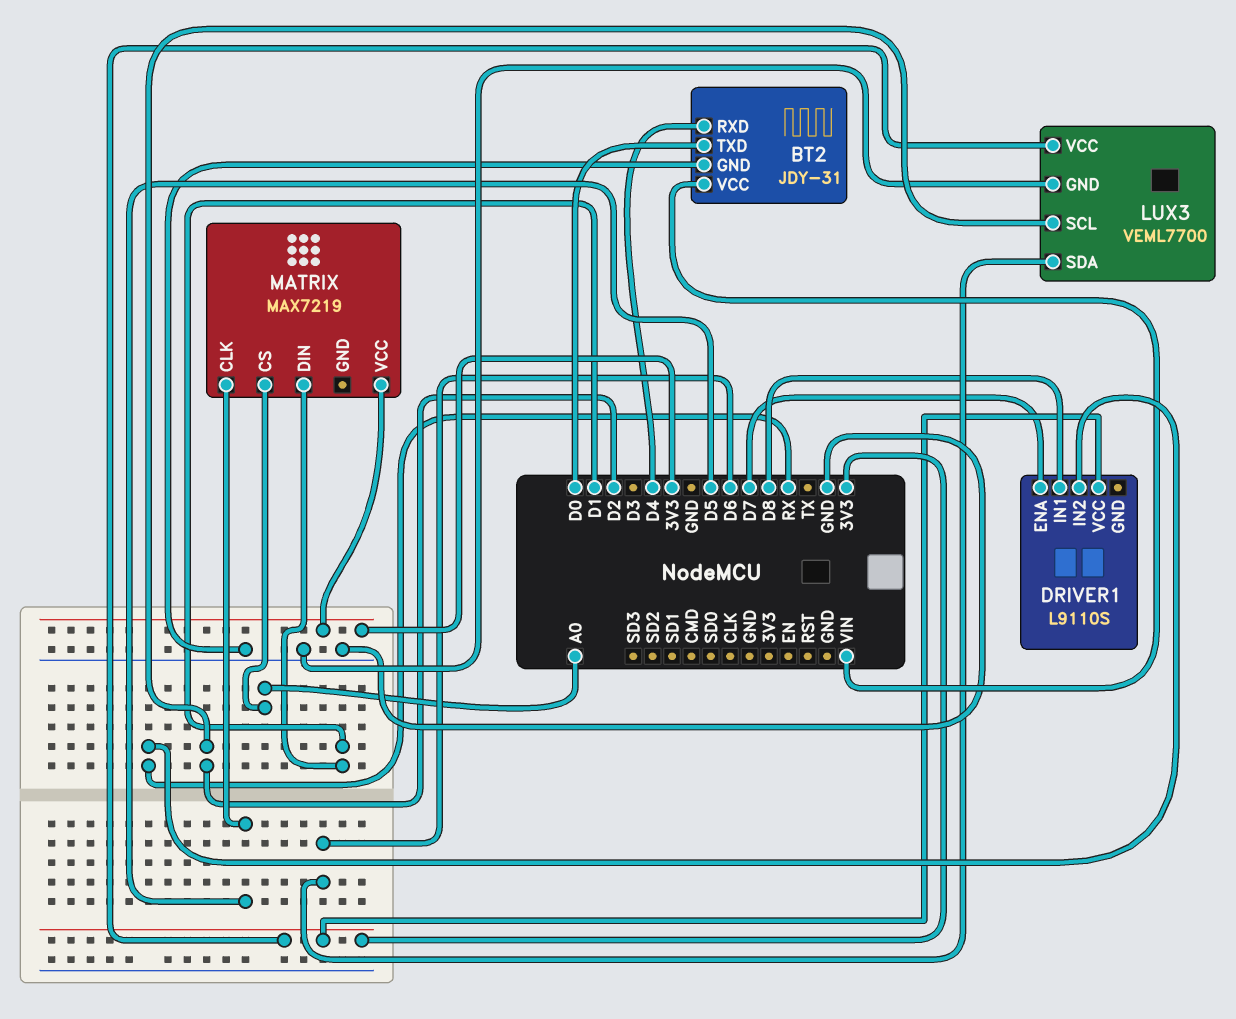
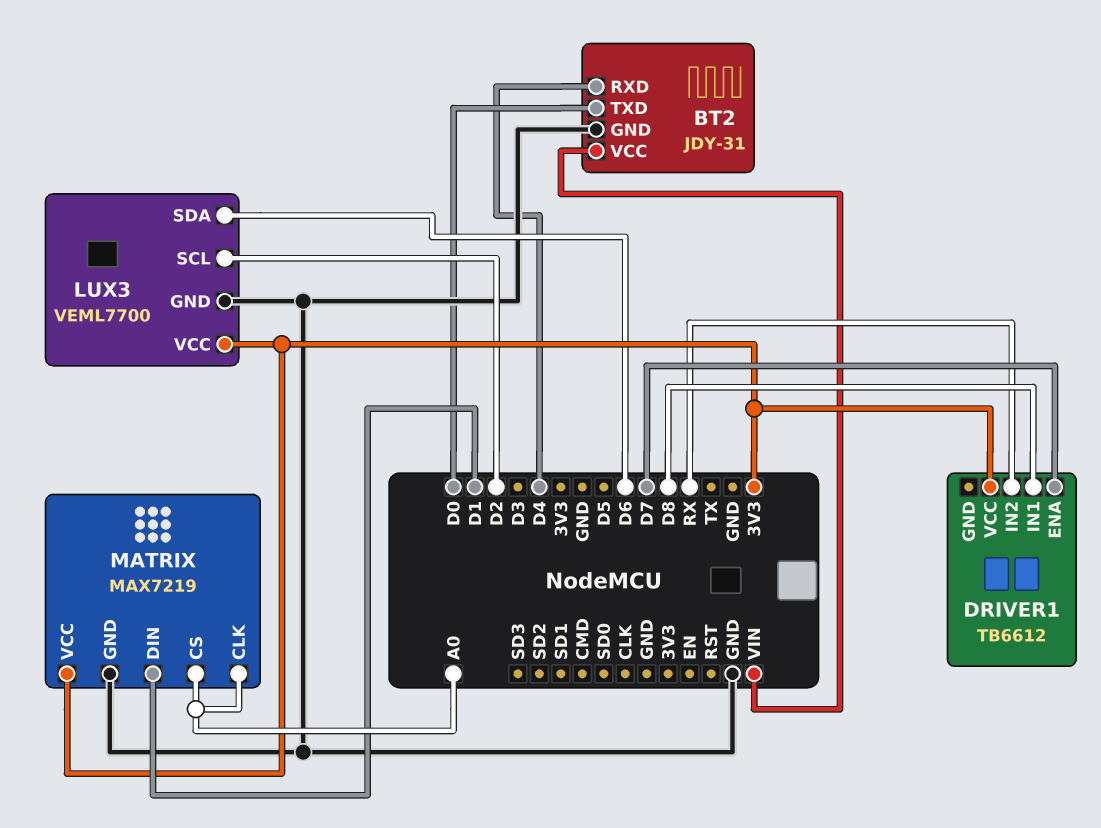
DRIVER1: L9110S -> TB6612
MATRIX pin CLK: D5 -> A0
MATRIX pin GND: none -> GND

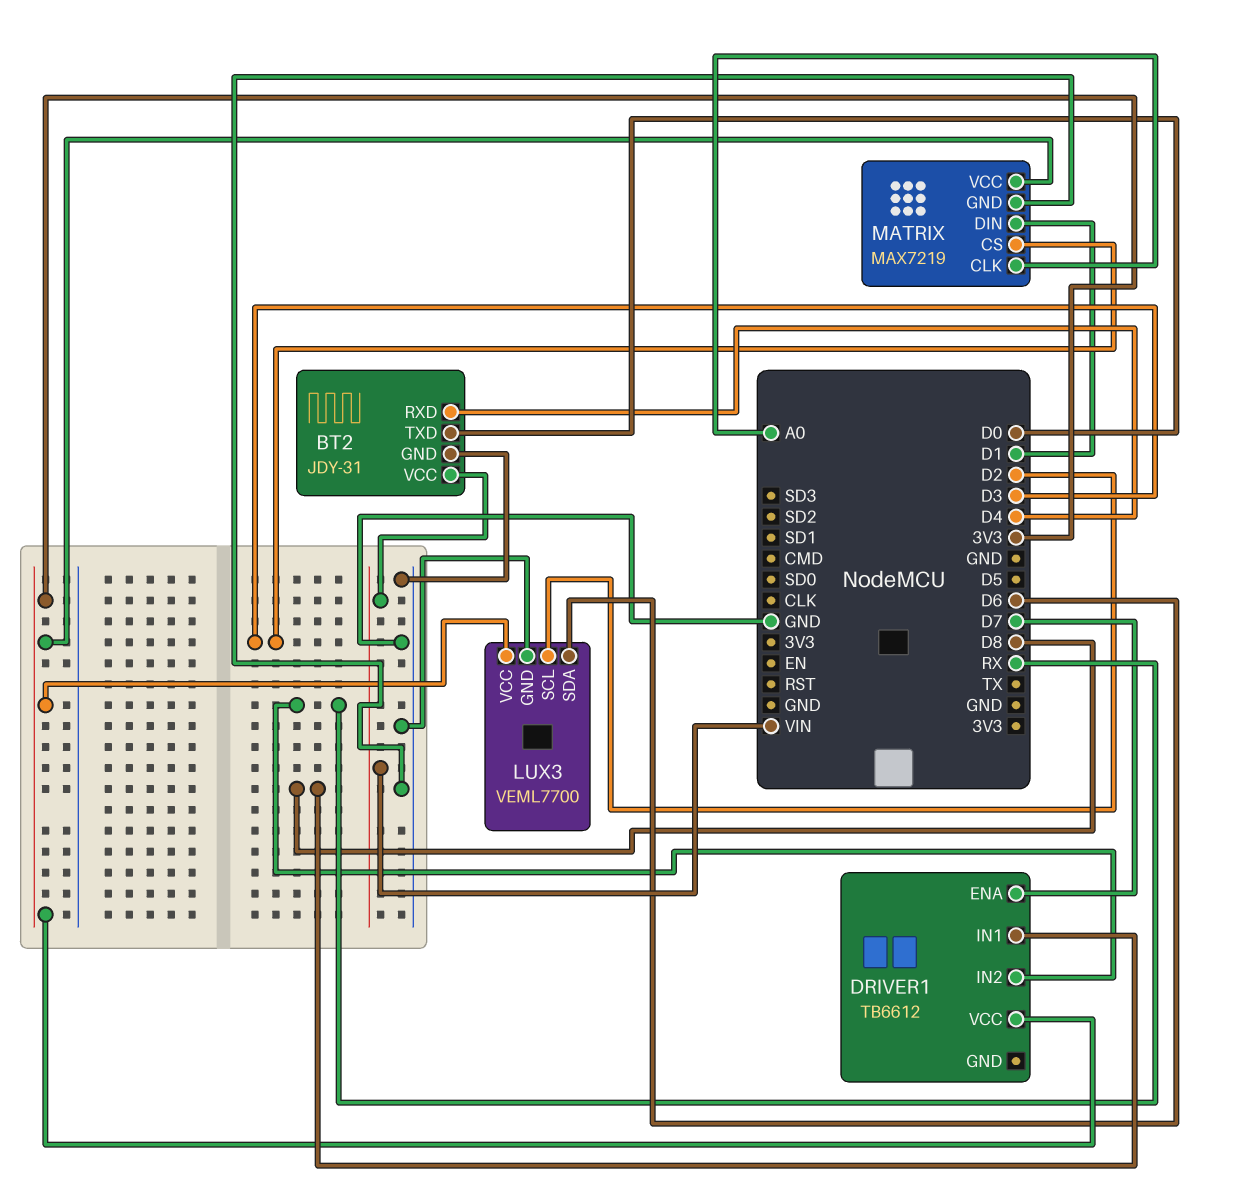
MATRIX pin CS: A0 -> D3

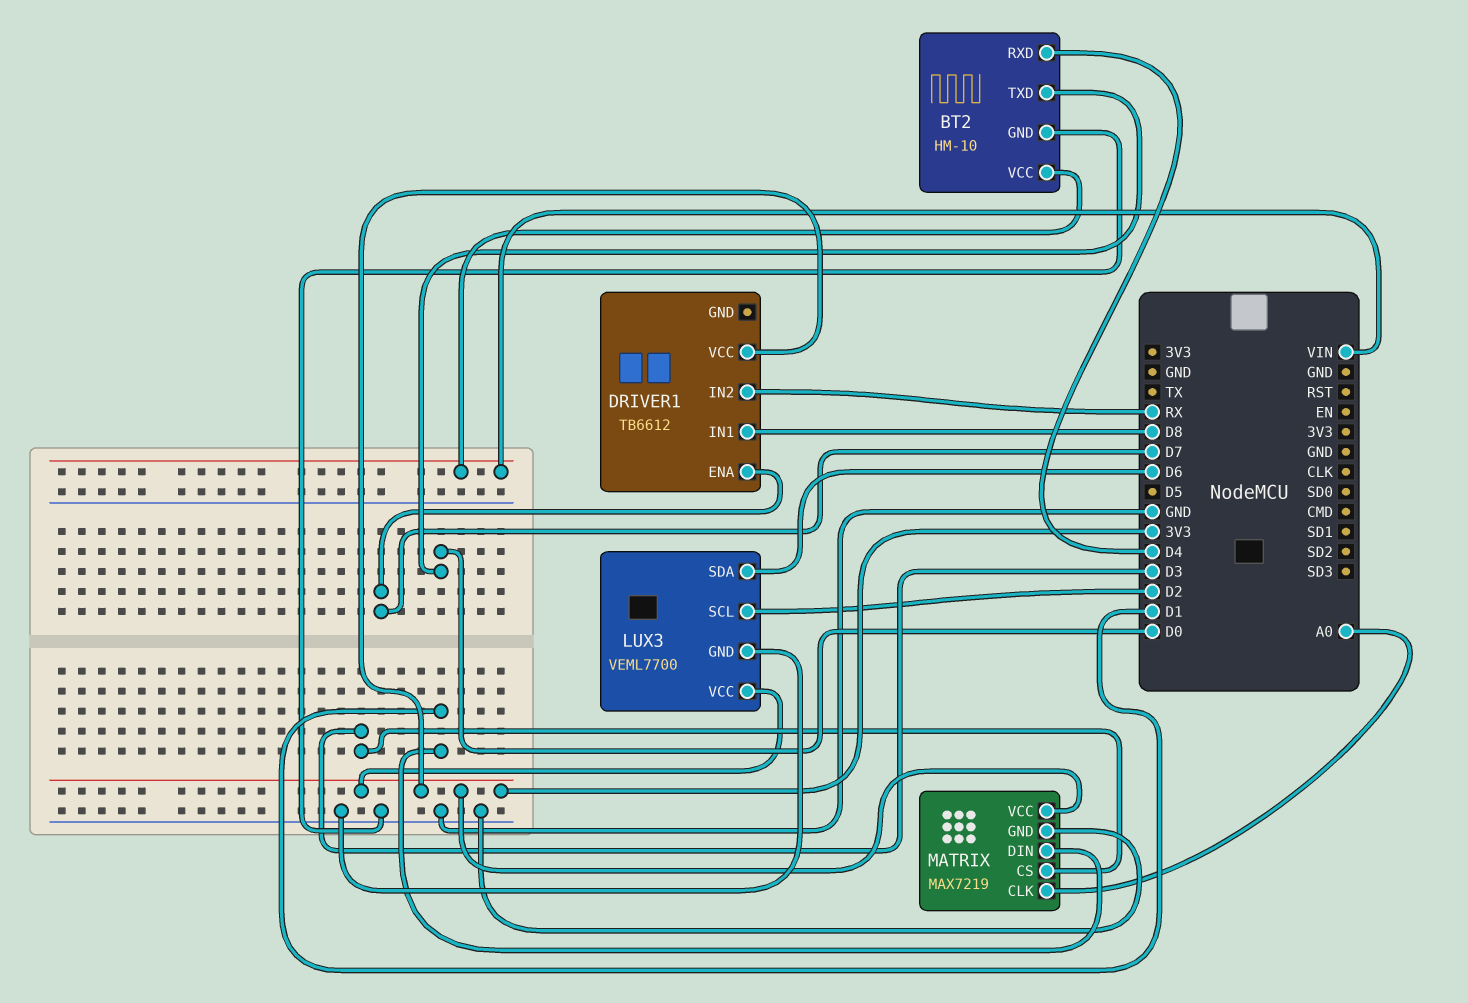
BT2: JDY-31 -> HM-10

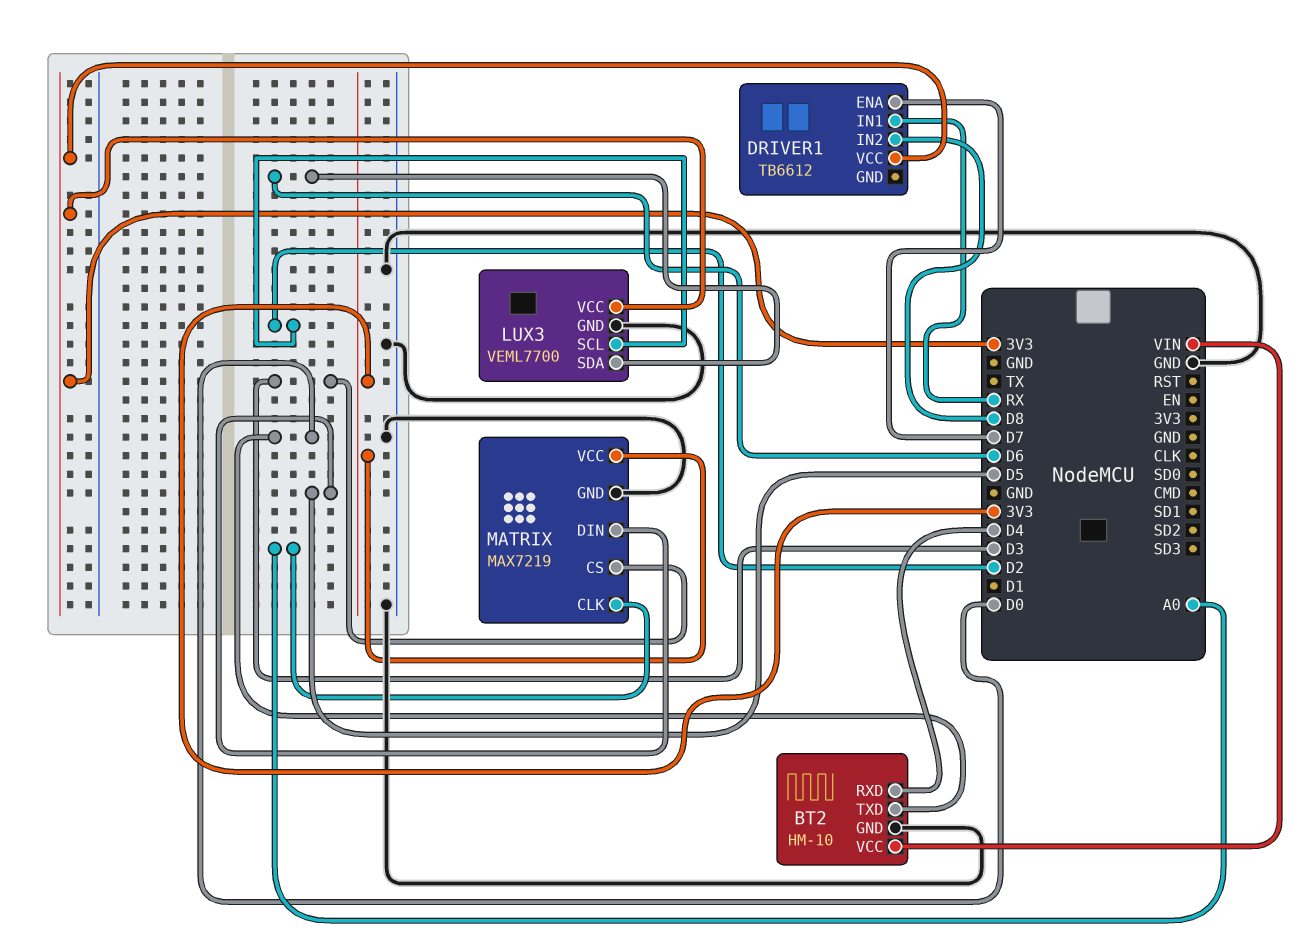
DRIVER1 pin IN1: D8 -> RX
DRIVER1 pin IN2: RX -> D8
MATRIX pin DIN: D1 -> D5

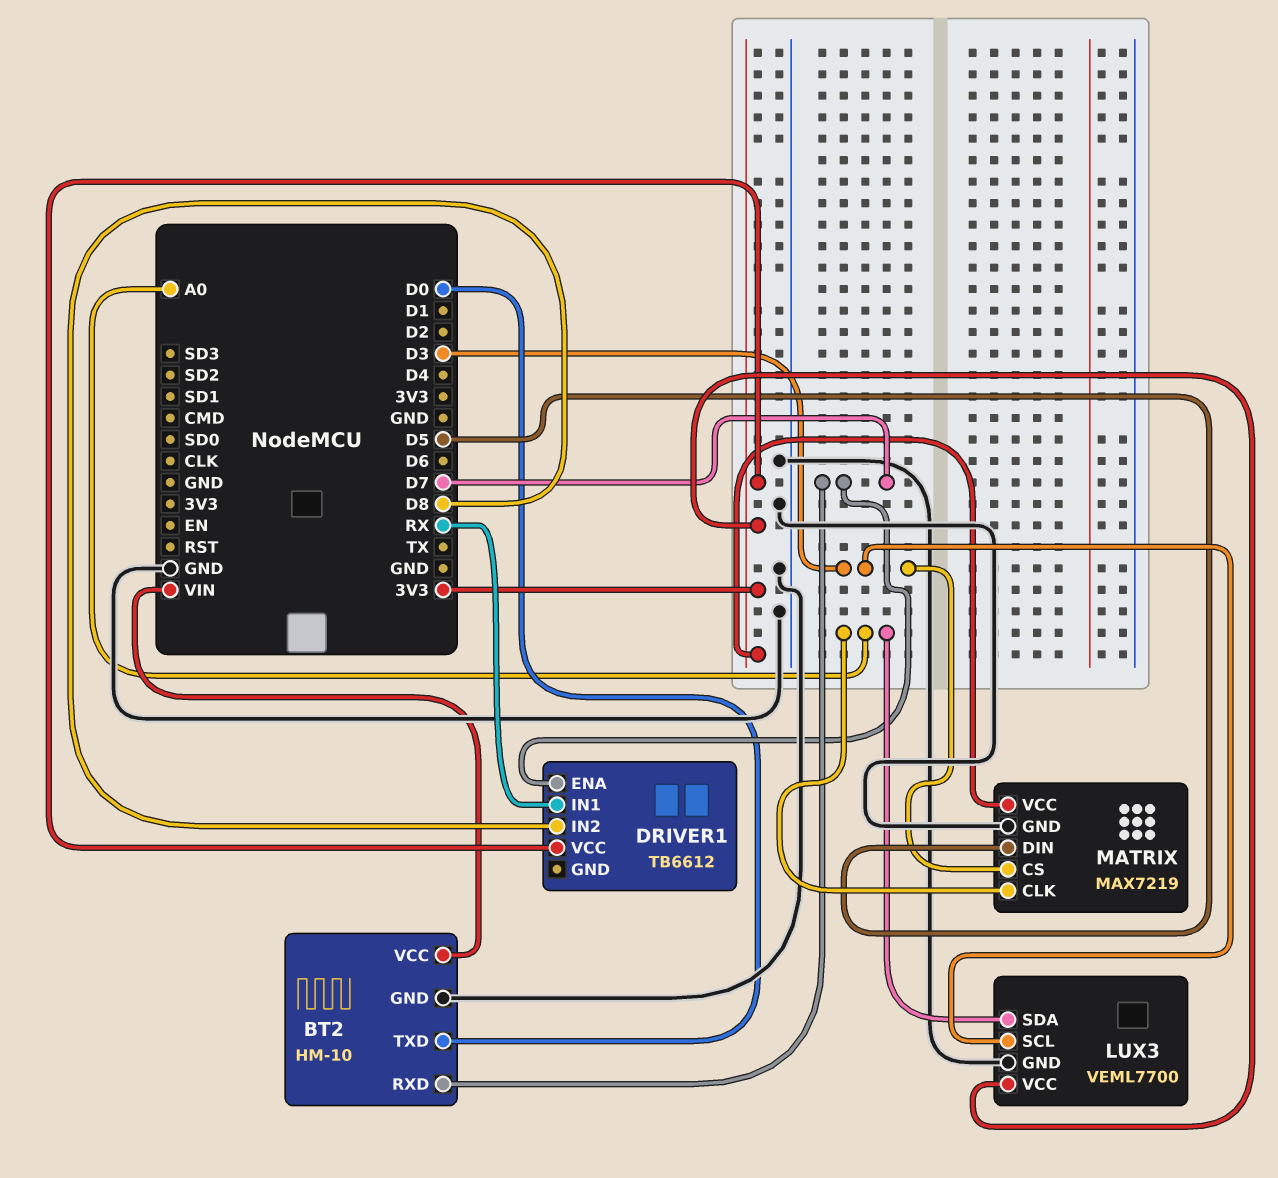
BT2 pin RXD: D4 -> D7
LUX3 pin SCL: D2 -> D3
LUX3 pin SDA: D6 -> A0

